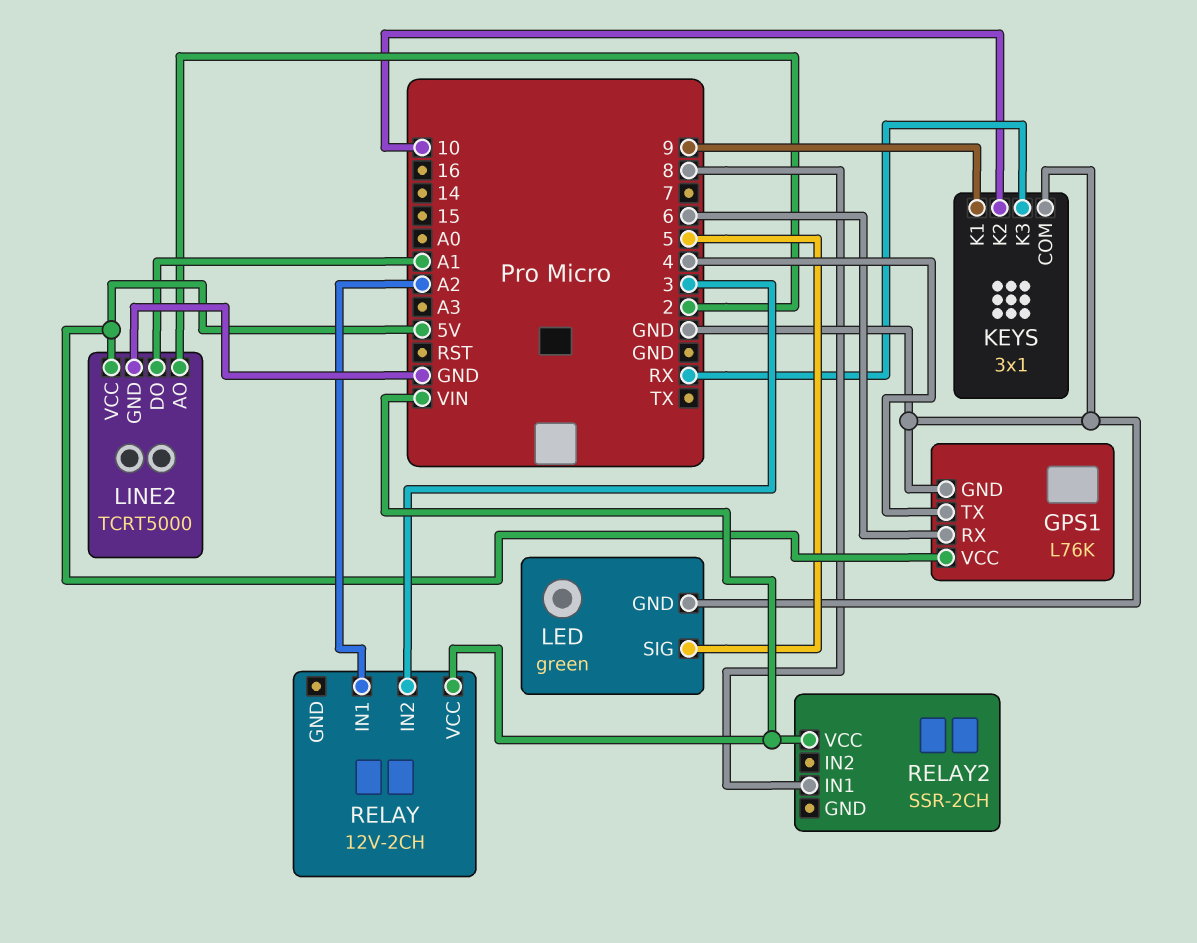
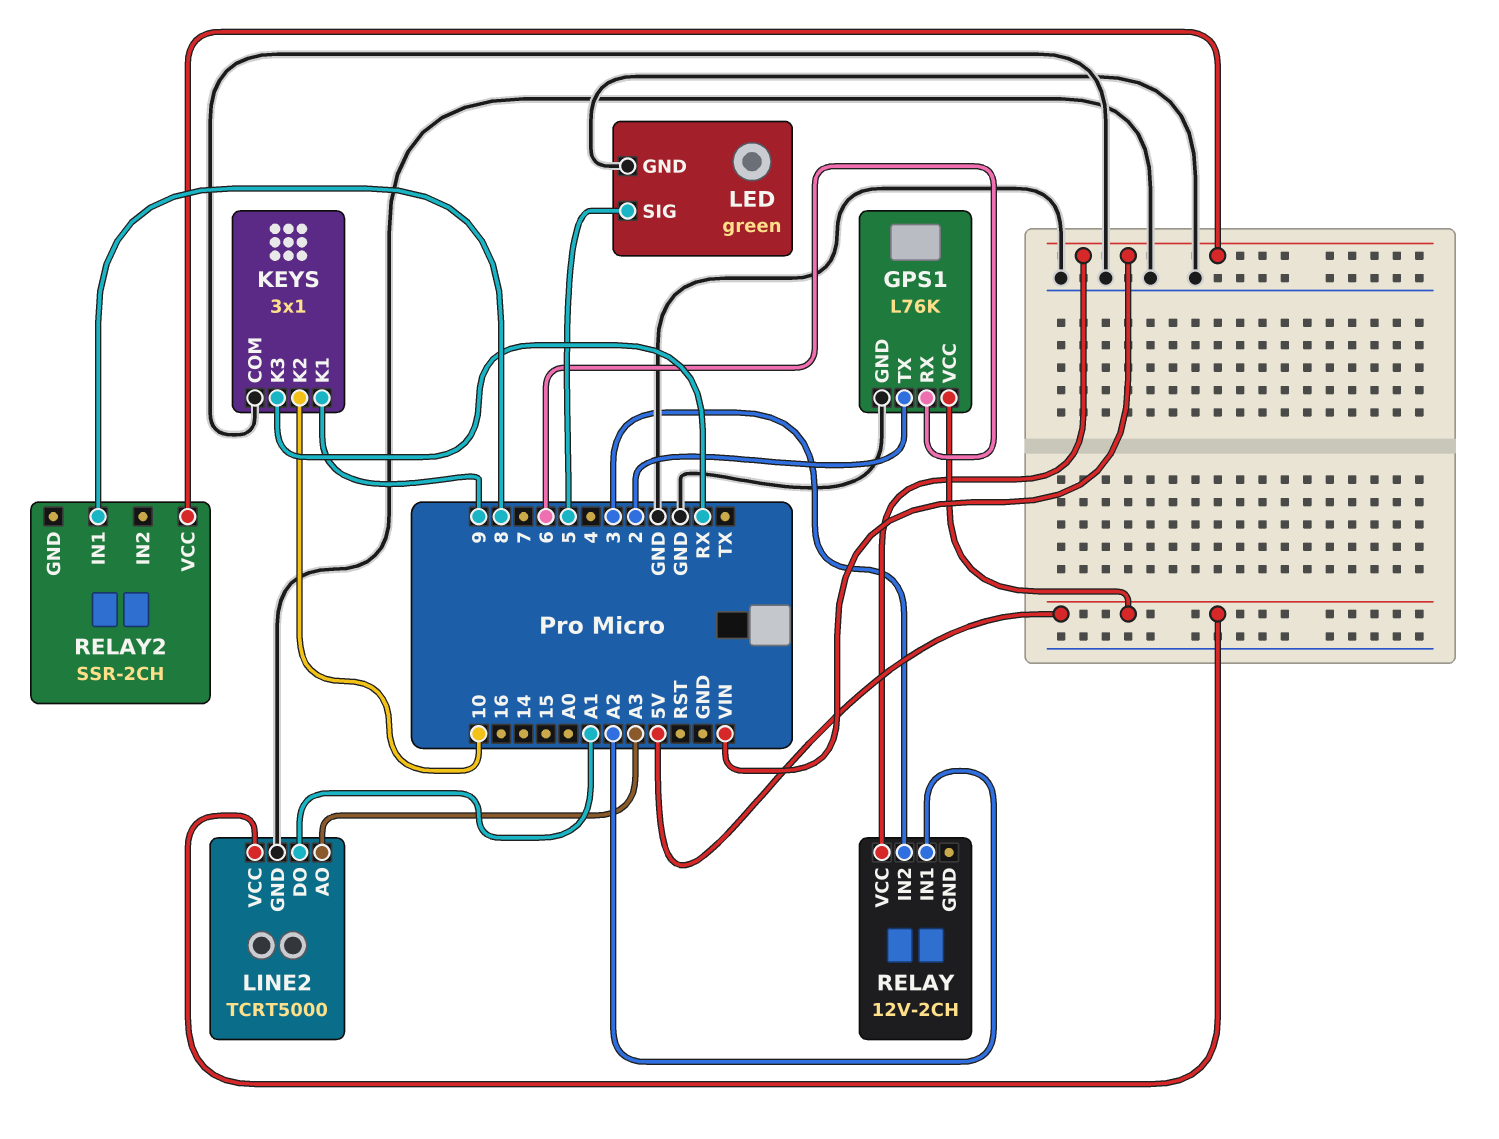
GPS1 pin TX: 4 -> 2
LINE2 pin AO: 2 -> A3

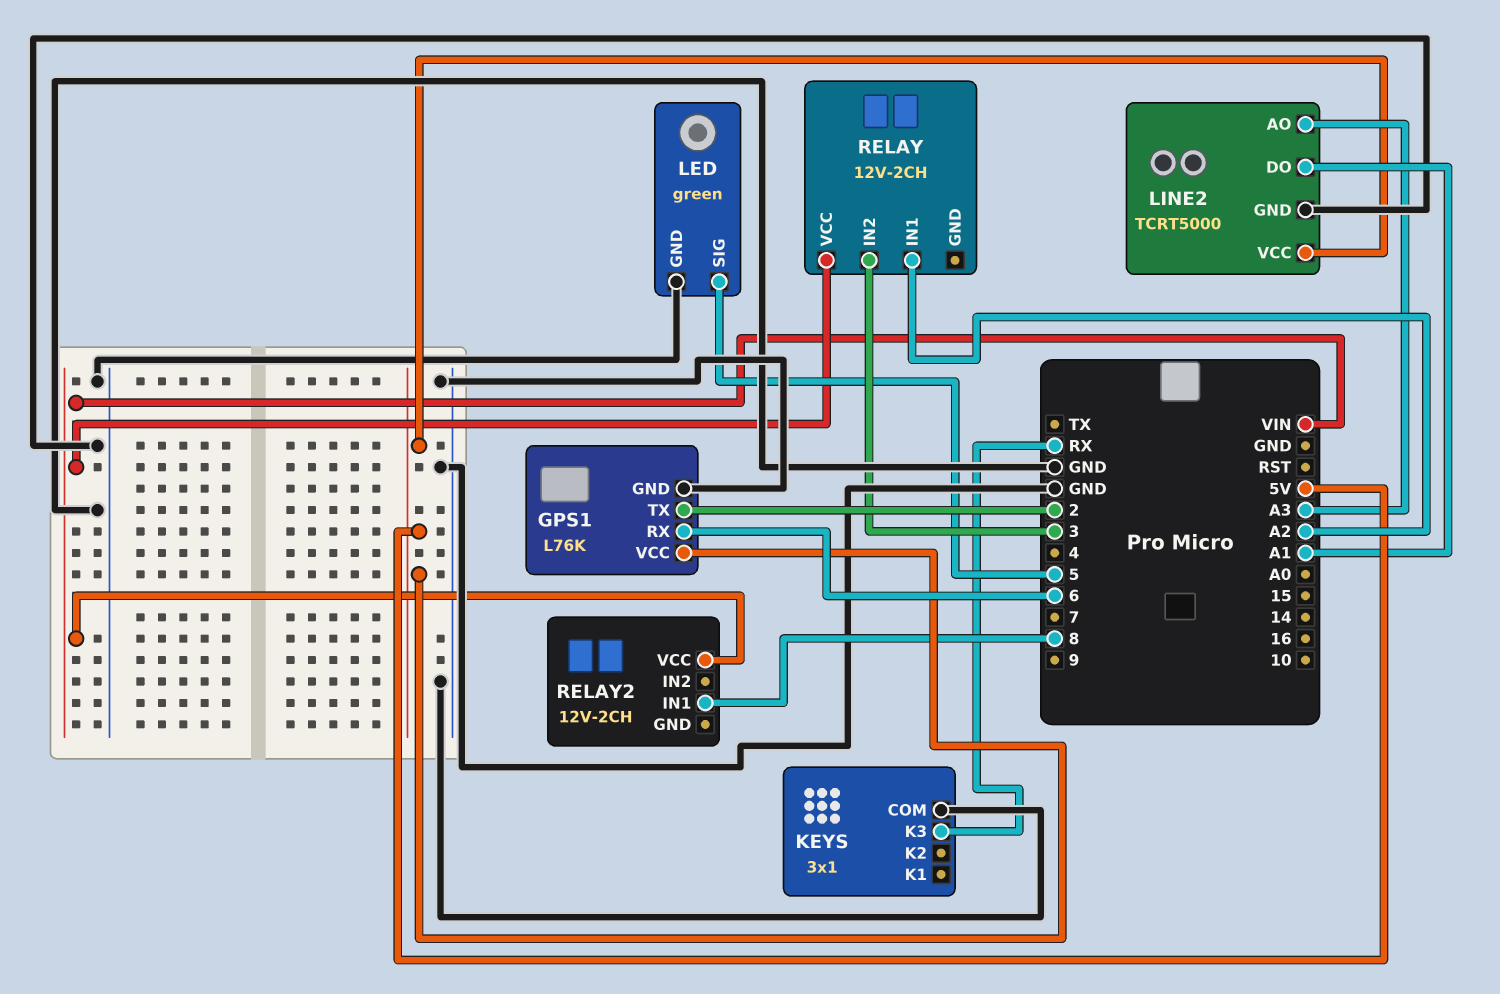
KEYS pin K1: 9 -> none
KEYS pin K2: 10 -> none
RELAY2: SSR-2CH -> 12V-2CH

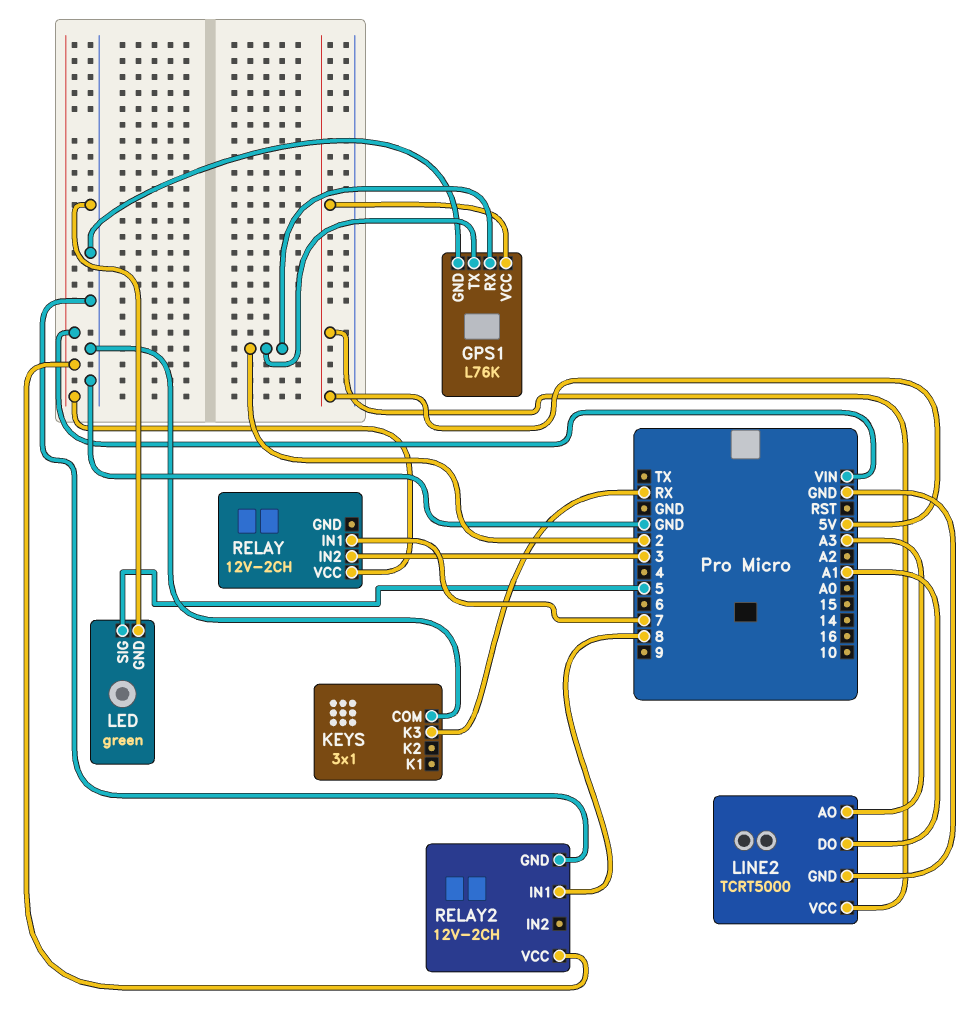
GPS1 pin RX: 6 -> 2
RELAY pin IN1: A2 -> 7
RELAY2 pin GND: none -> GND

